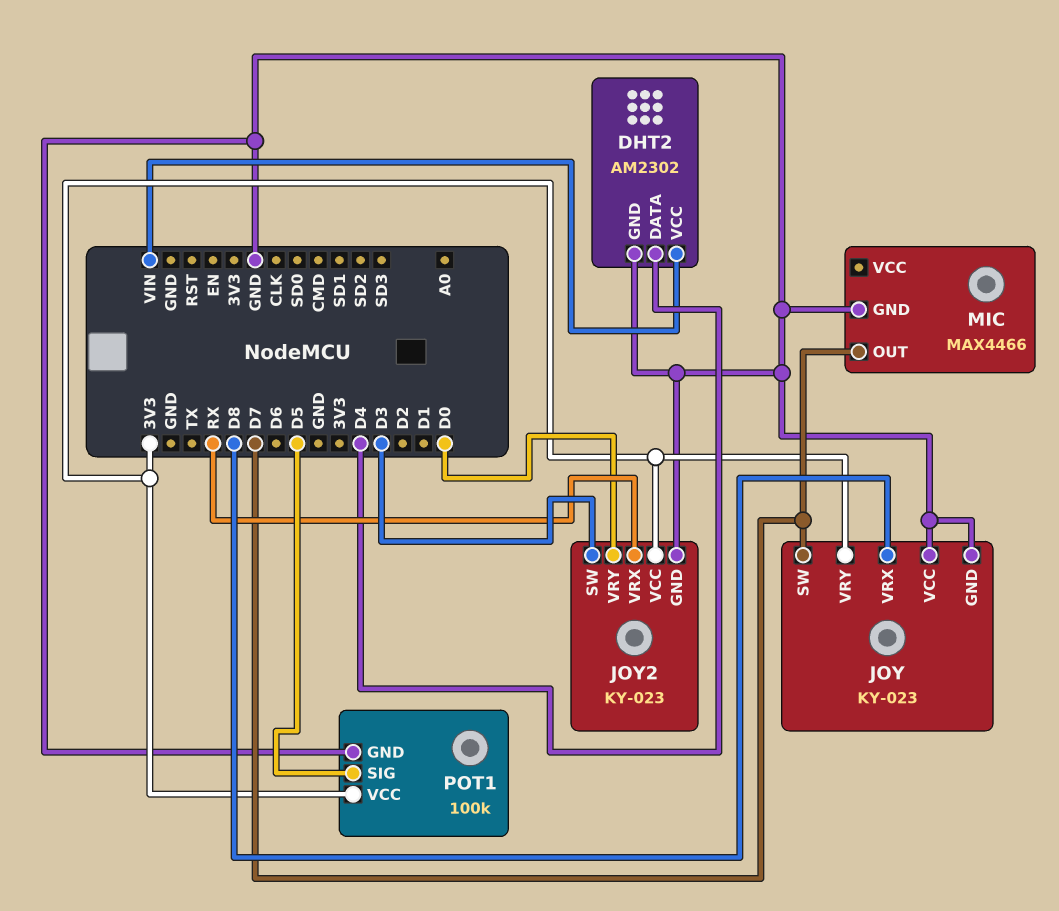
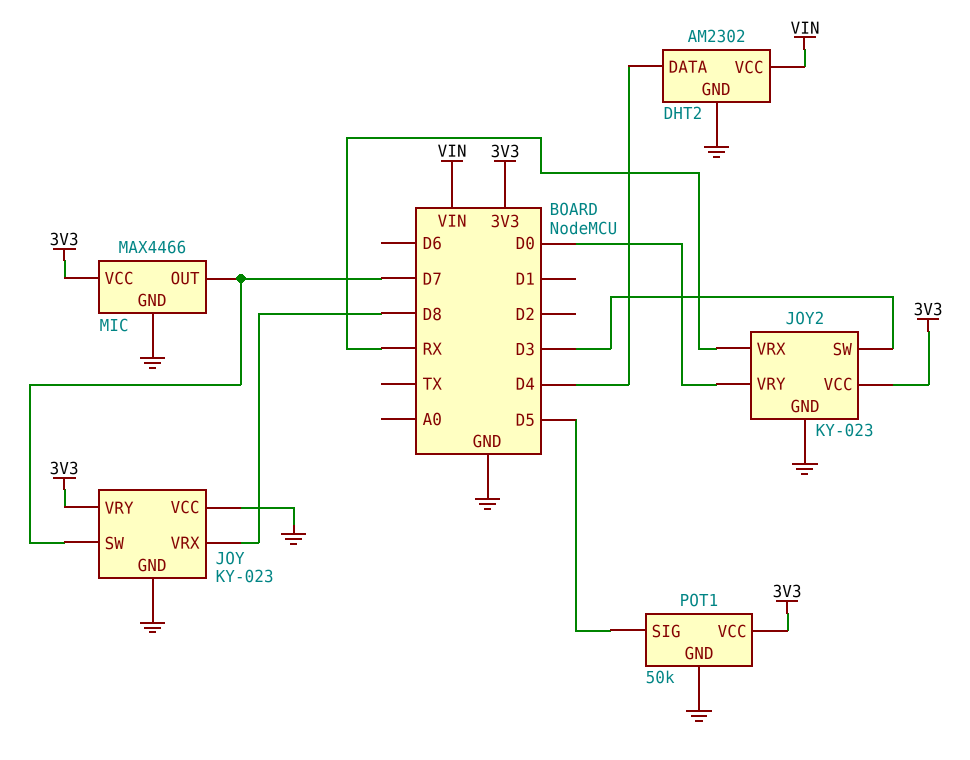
MIC pin VCC: none -> 3V3
POT1: 100k -> 50k

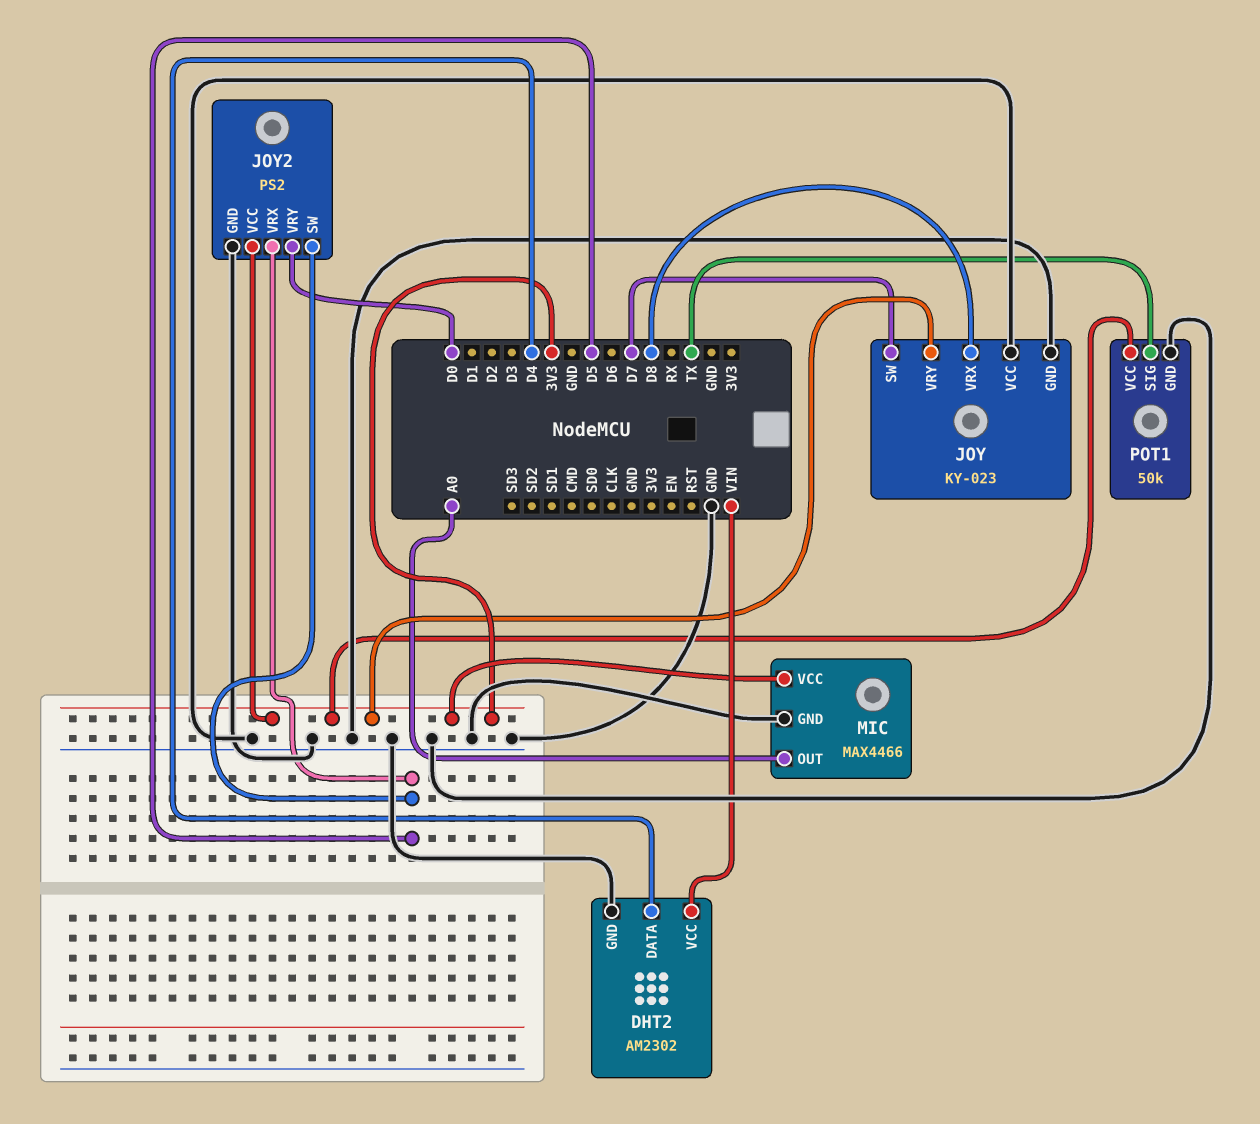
JOY2: KY-023 -> PS2
JOY2 pin SW: D3 -> D5
JOY2 pin VRX: RX -> D5
MIC pin OUT: D7 -> A0
POT1 pin SIG: D5 -> TX

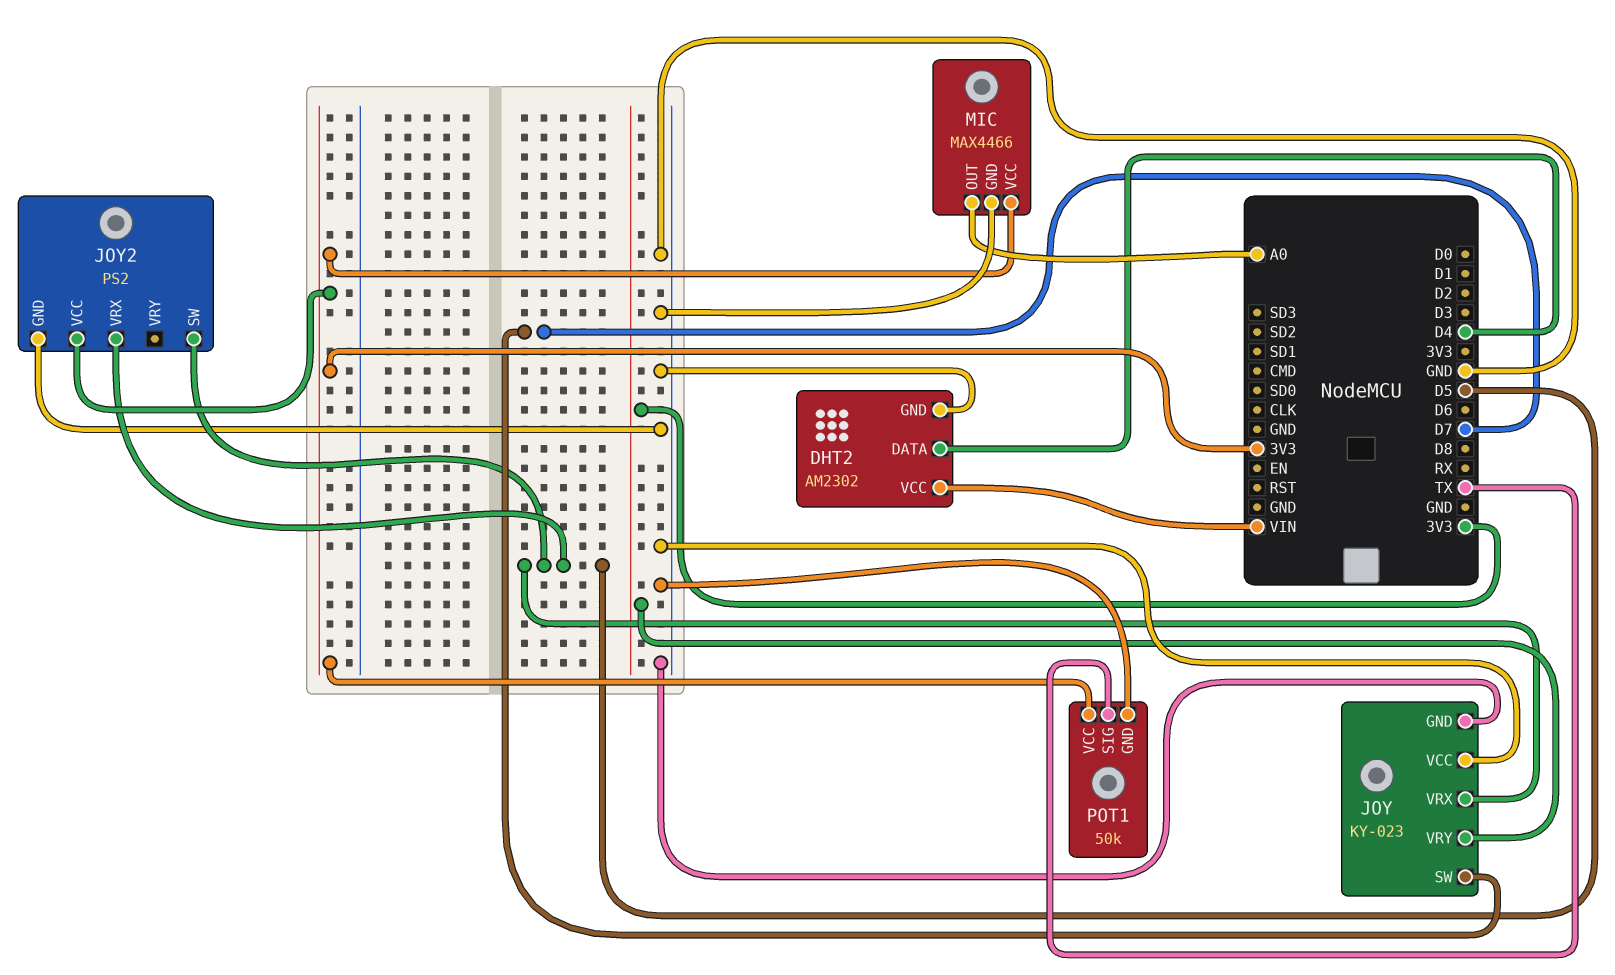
JOY pin VRX: D8 -> D5
JOY2 pin VRY: D0 -> none

